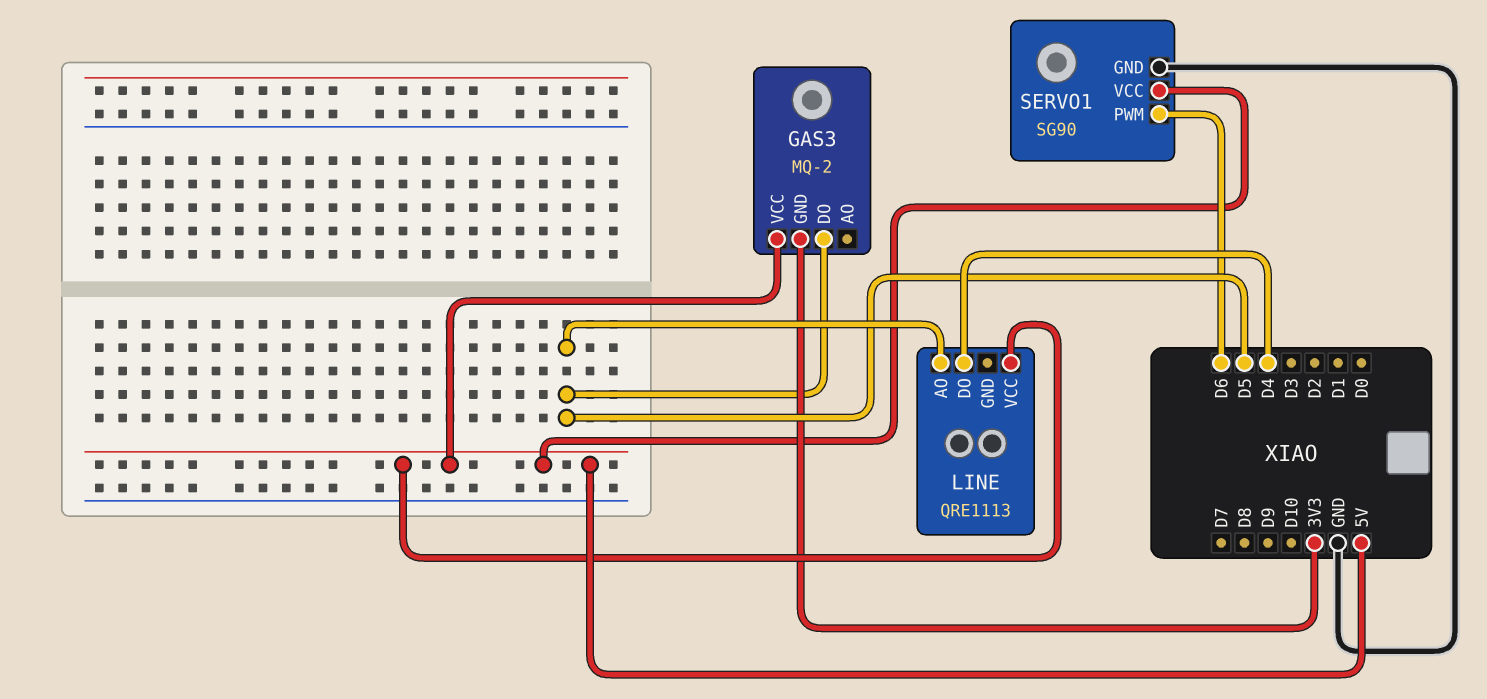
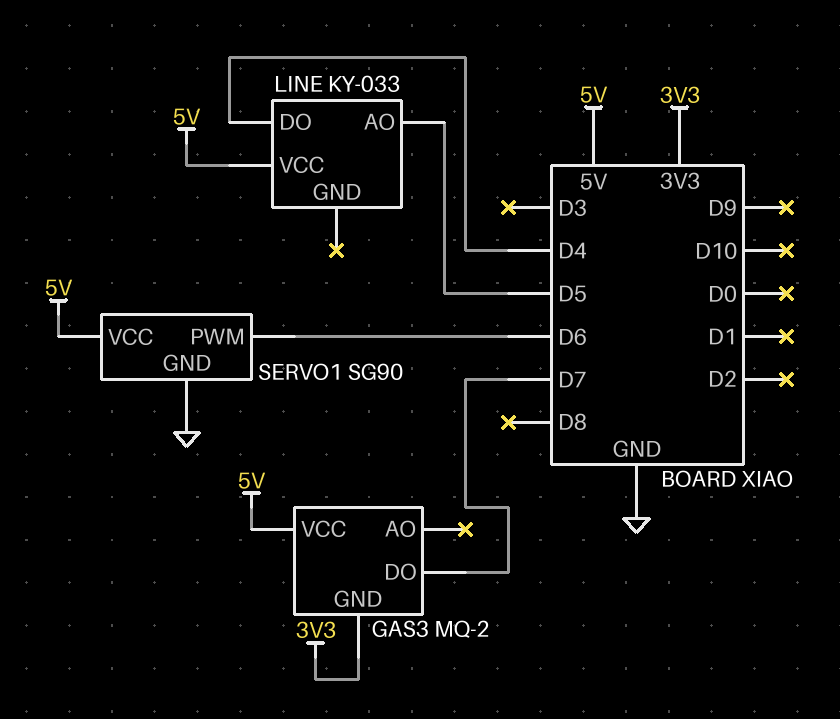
GAS3 pin DO: D5 -> D7
LINE: QRE1113 -> KY-033

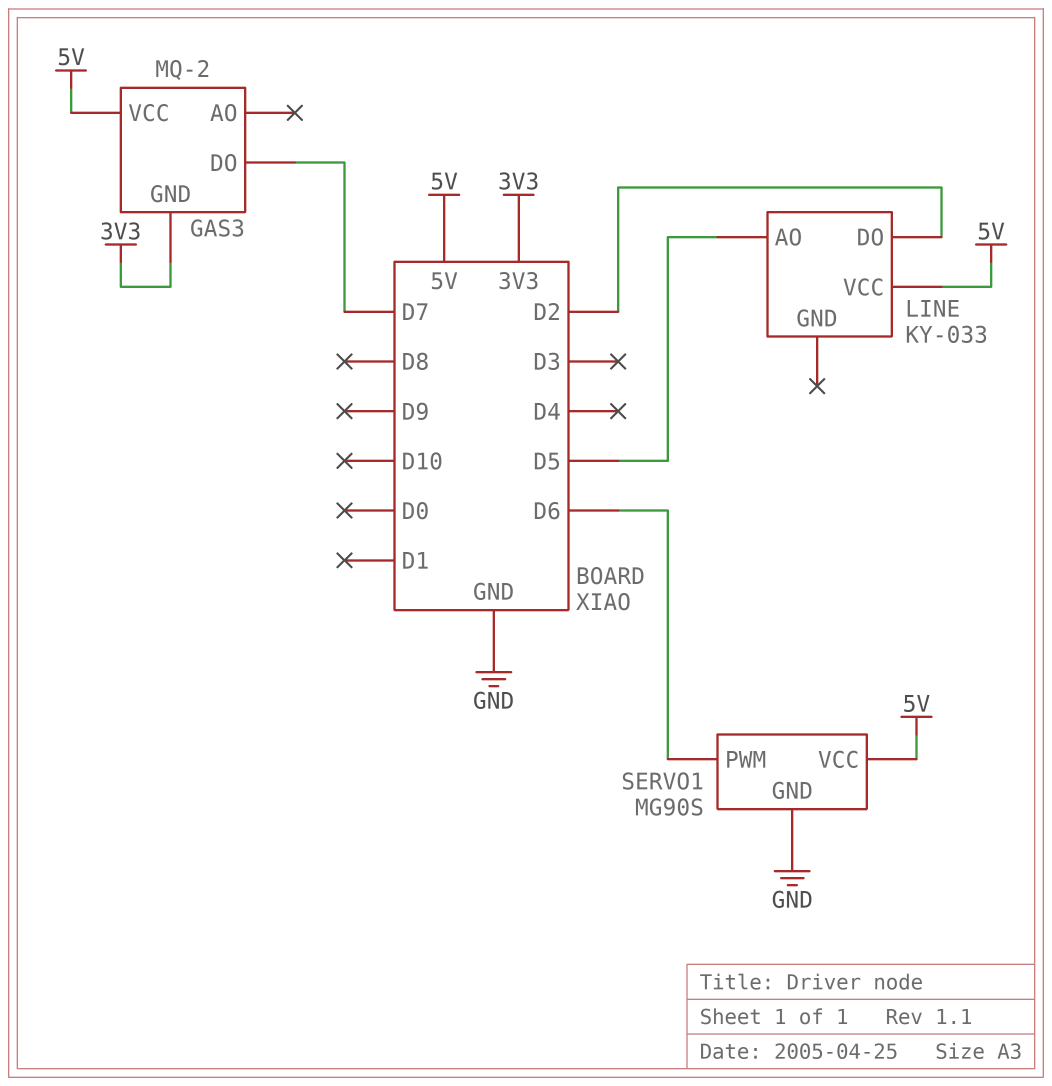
LINE pin DO: D4 -> D2
SERVO1: SG90 -> MG90S

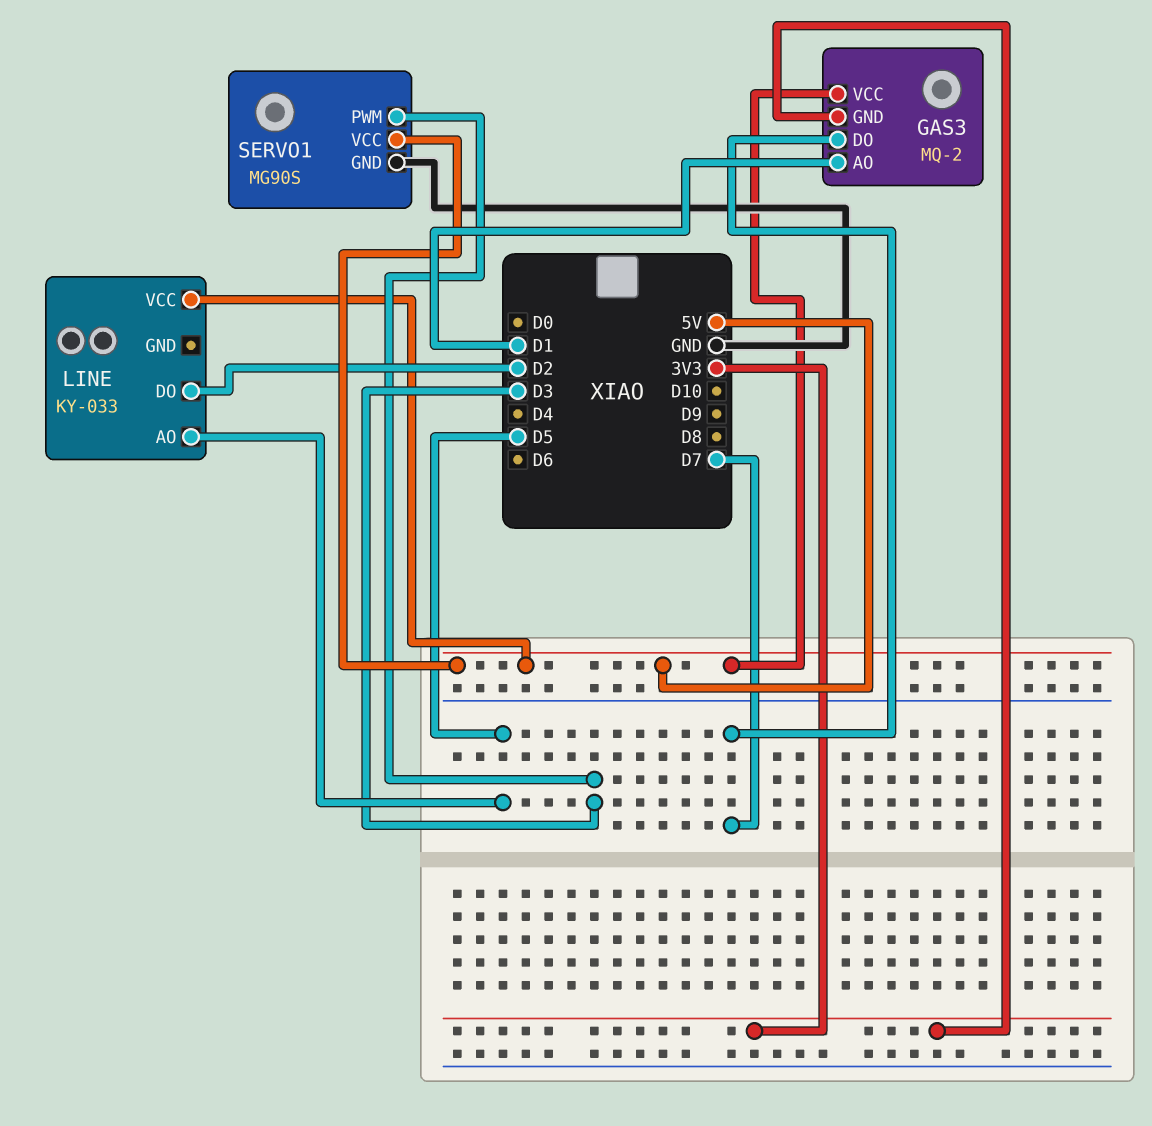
GAS3 pin AO: none -> D1
SERVO1 pin PWM: D6 -> D3

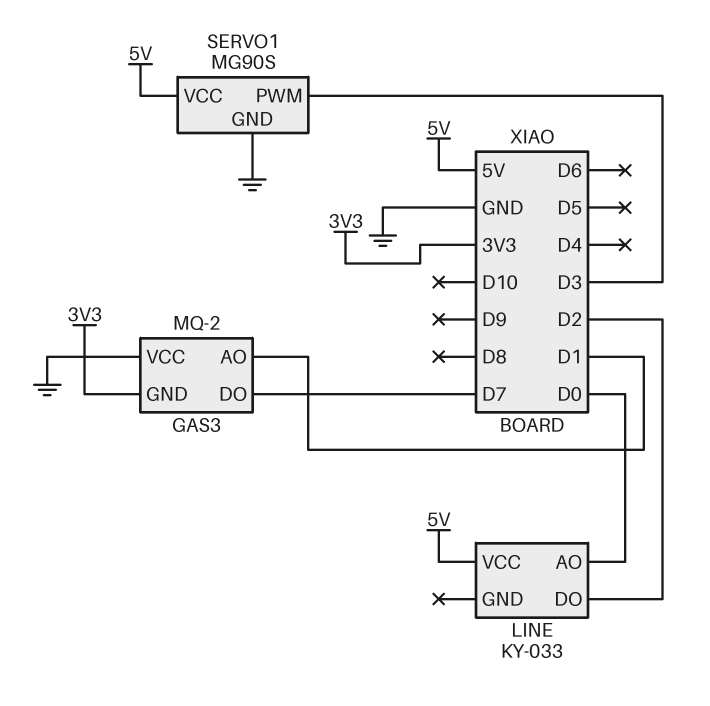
GAS3 pin VCC: 5V -> GND
LINE pin AO: D5 -> D0

